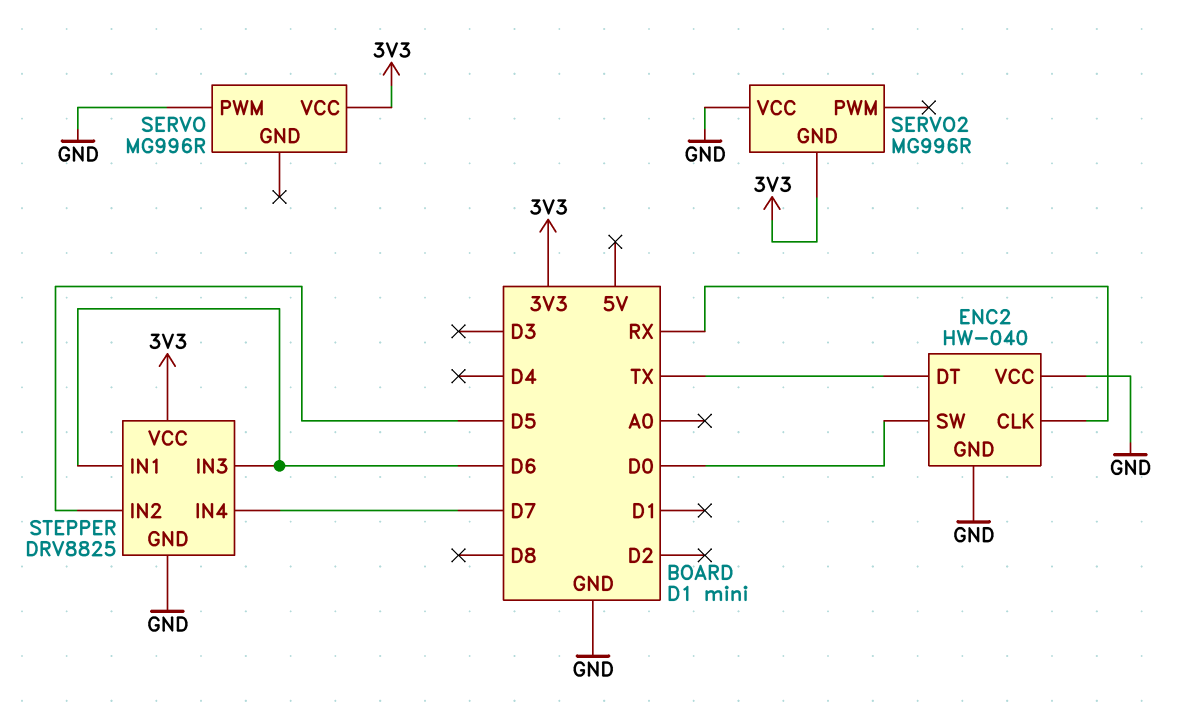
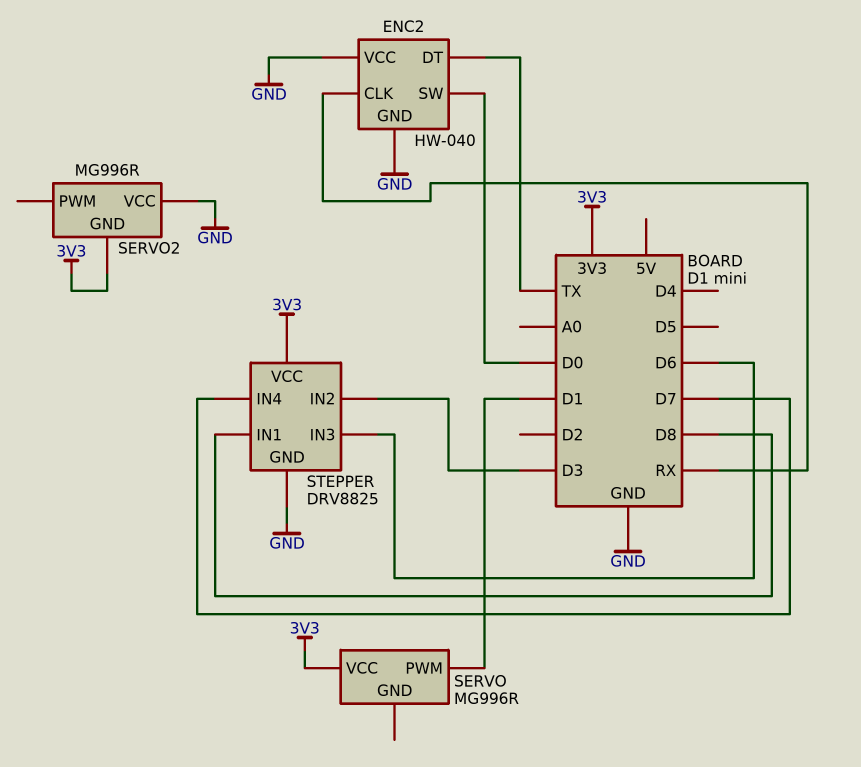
SERVO pin PWM: GND -> D1
STEPPER pin IN1: D6 -> D8
STEPPER pin IN2: D5 -> D3

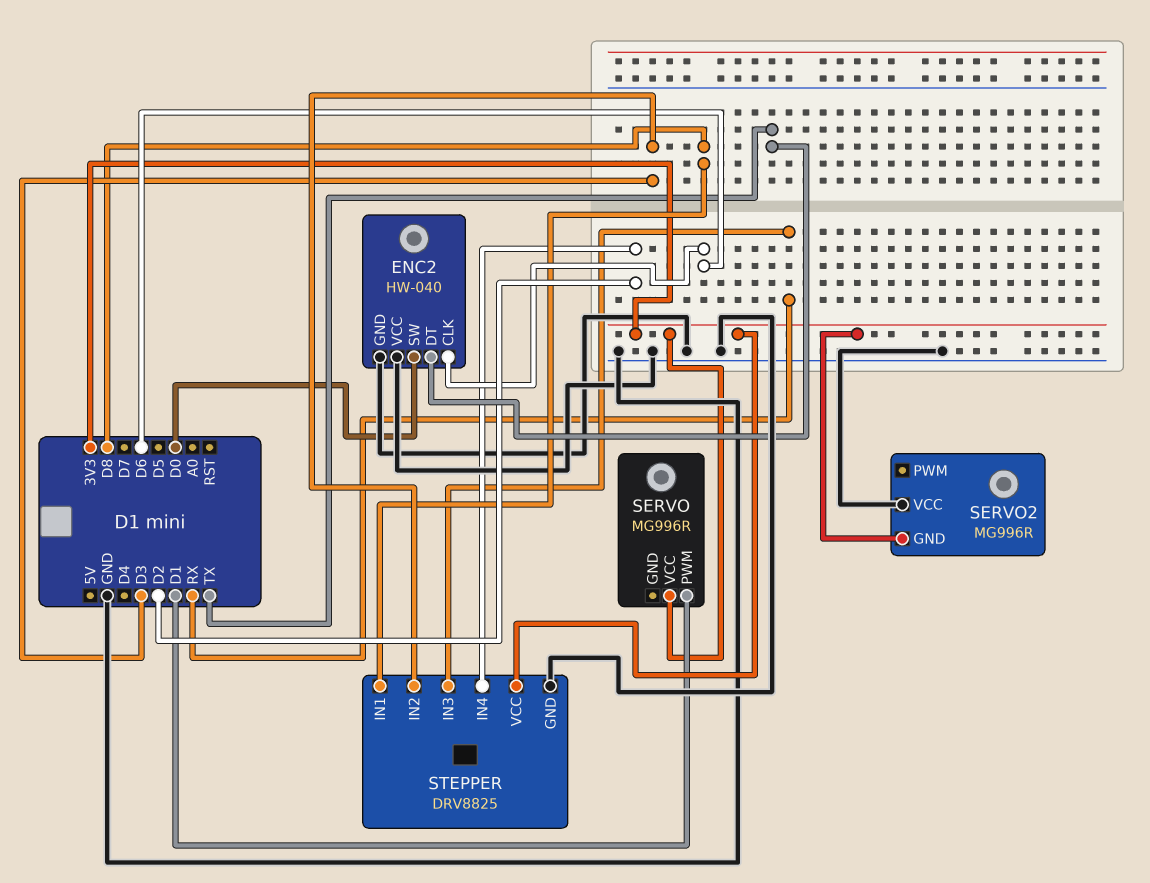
ENC2 pin CLK: RX -> D6
STEPPER pin IN3: D6 -> RX
STEPPER pin IN4: D7 -> D2

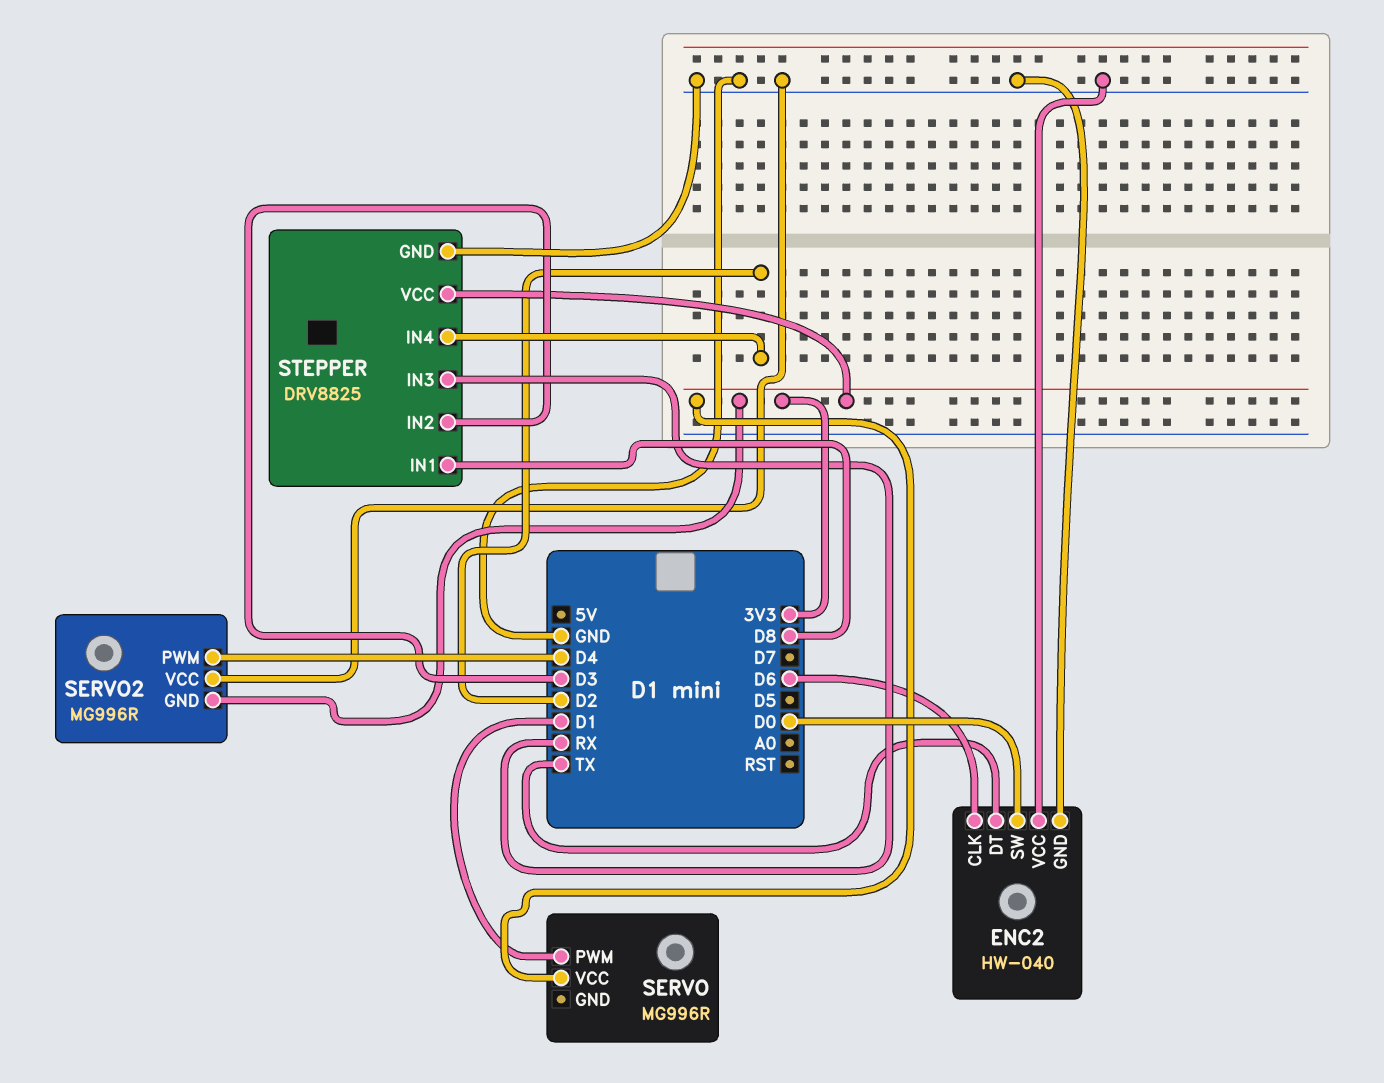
SERVO2 pin PWM: none -> D4

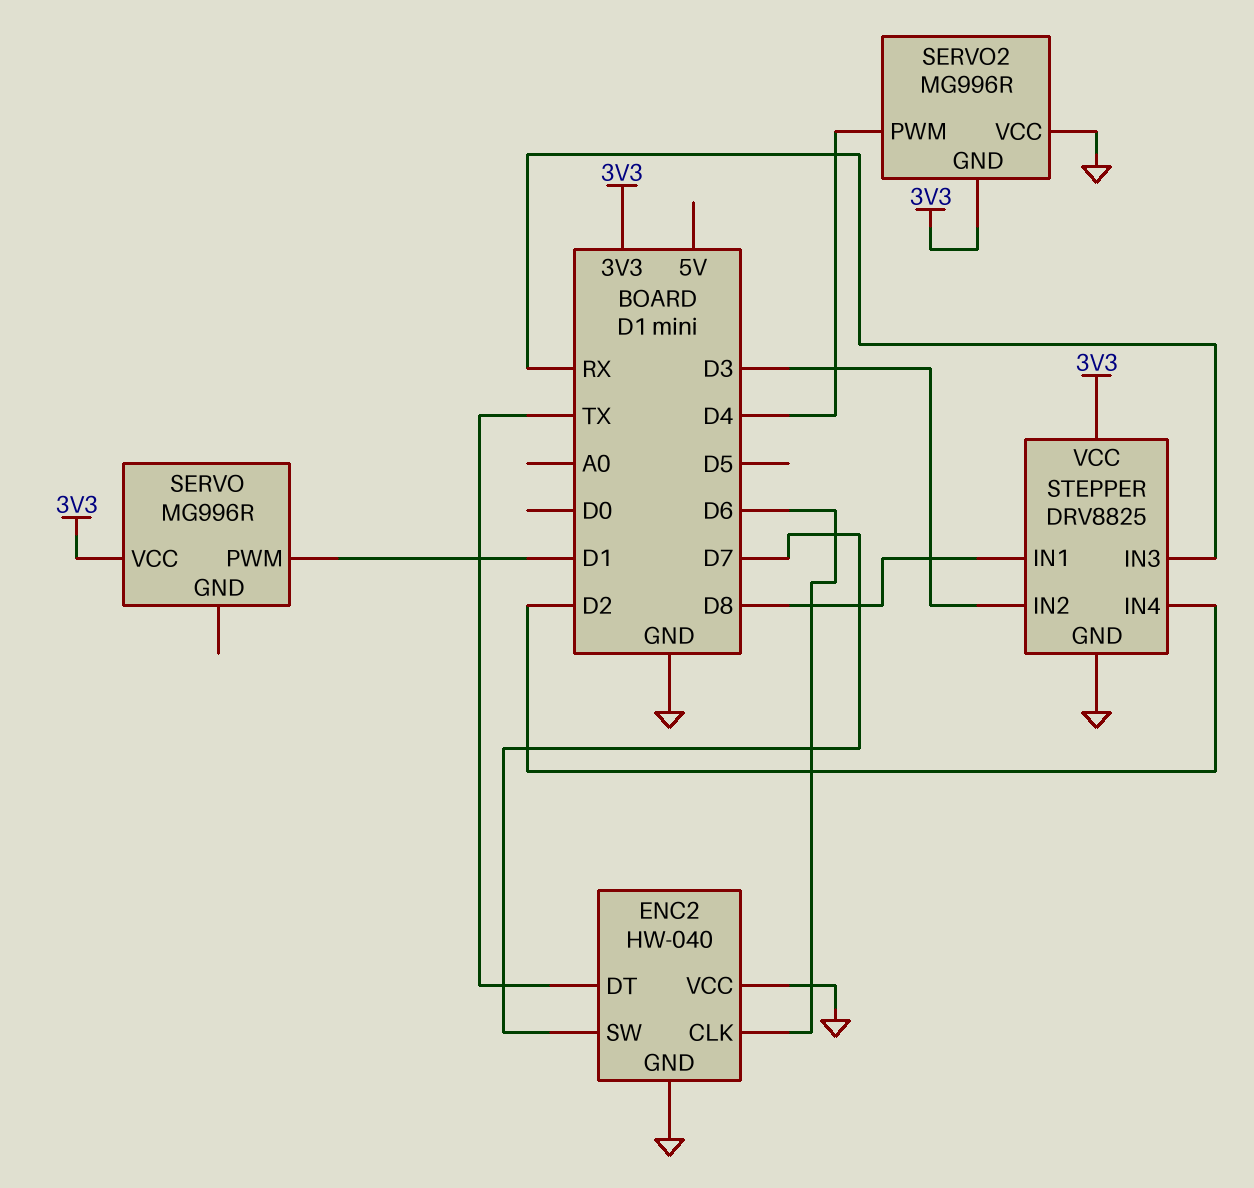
ENC2 pin SW: D0 -> D7

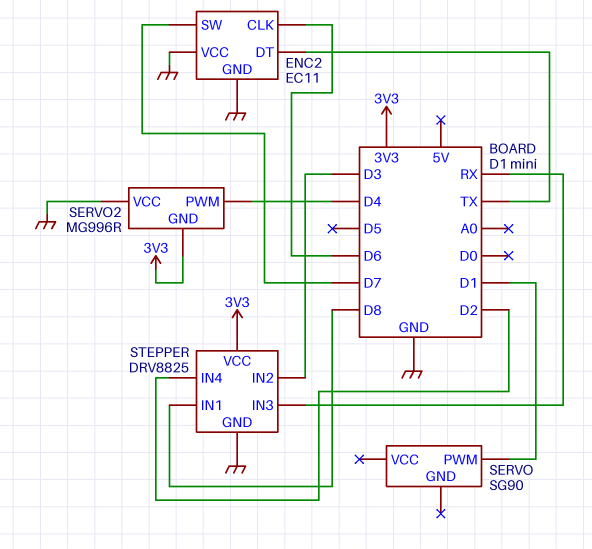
ENC2: HW-040 -> EC11
SERVO: MG996R -> SG90
SERVO pin VCC: 3V3 -> none

